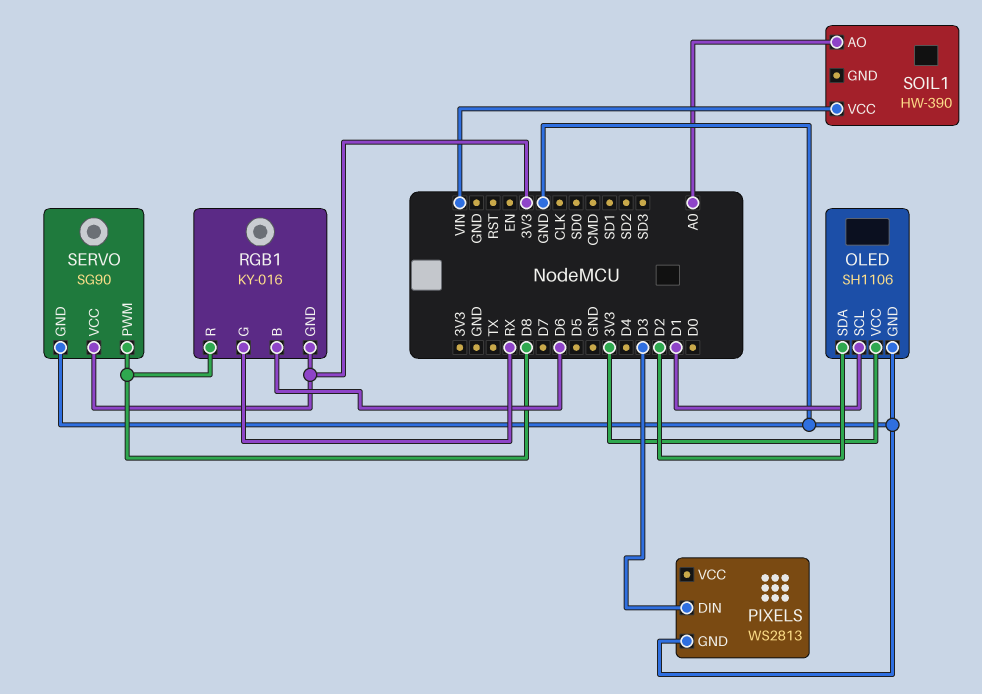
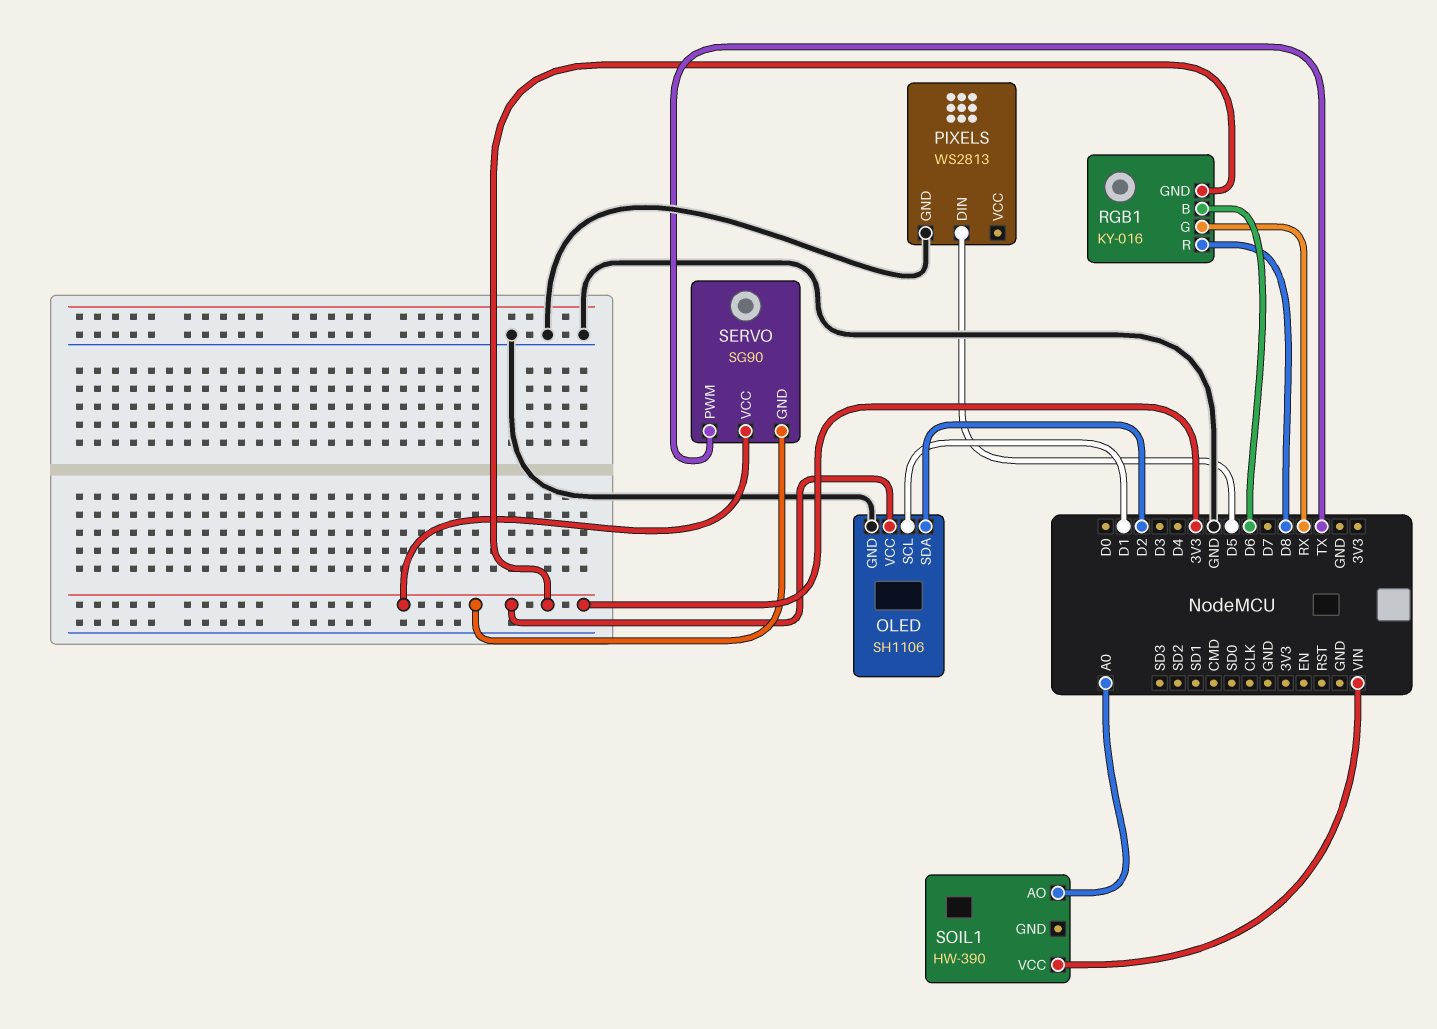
PIXELS pin DIN: D3 -> D5
SERVO pin GND: GND -> 3V3
SERVO pin PWM: D8 -> TX

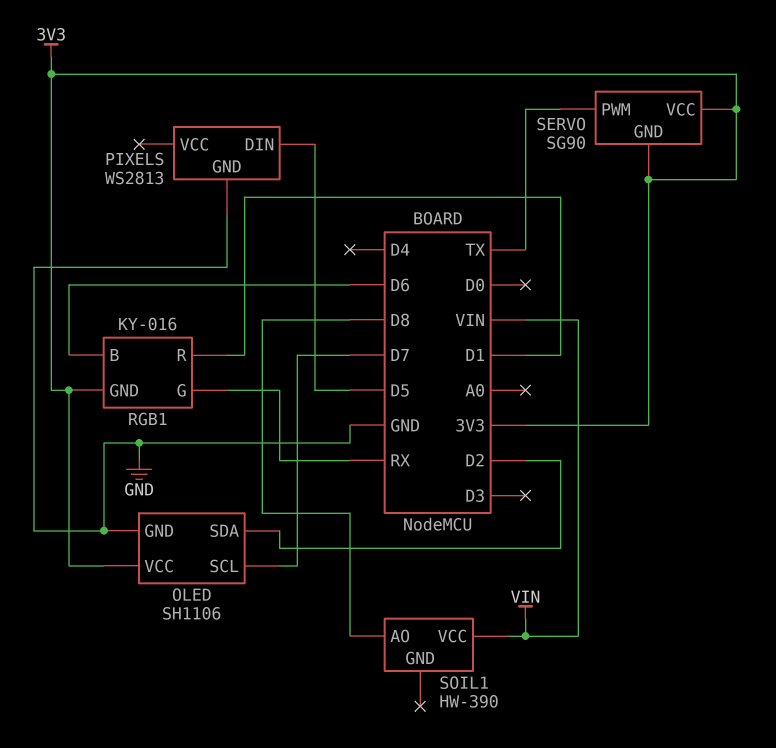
OLED pin SCL: D1 -> D7
RGB1 pin R: D8 -> D1
SOIL1 pin AO: A0 -> D8

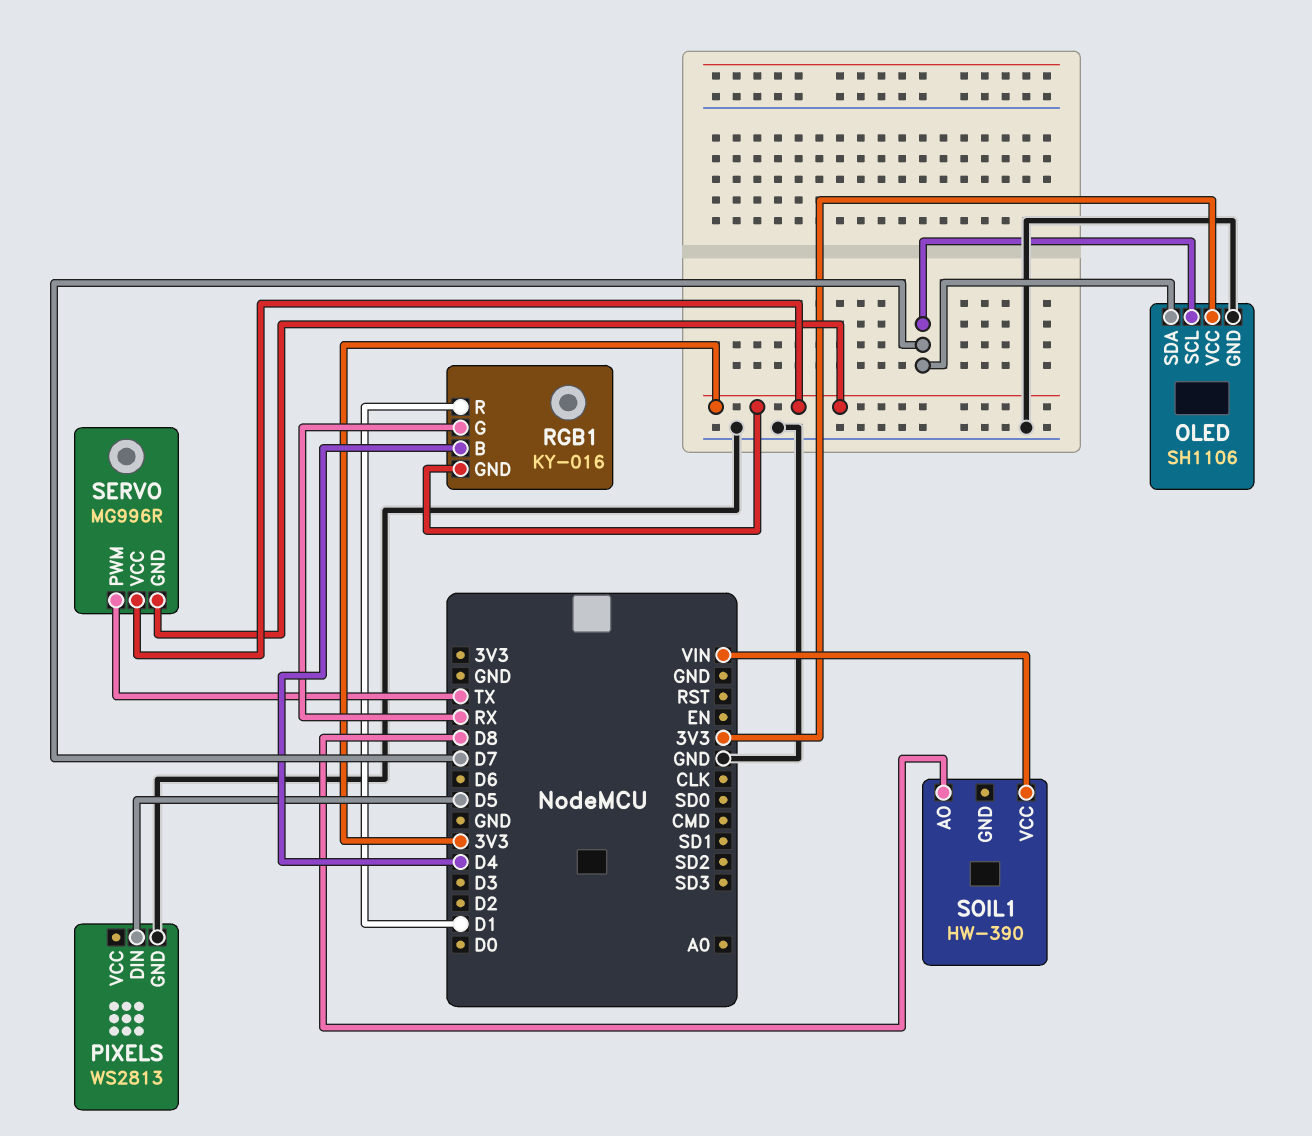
OLED pin SDA: D2 -> D7
RGB1 pin B: D6 -> D4
SERVO: SG90 -> MG996R

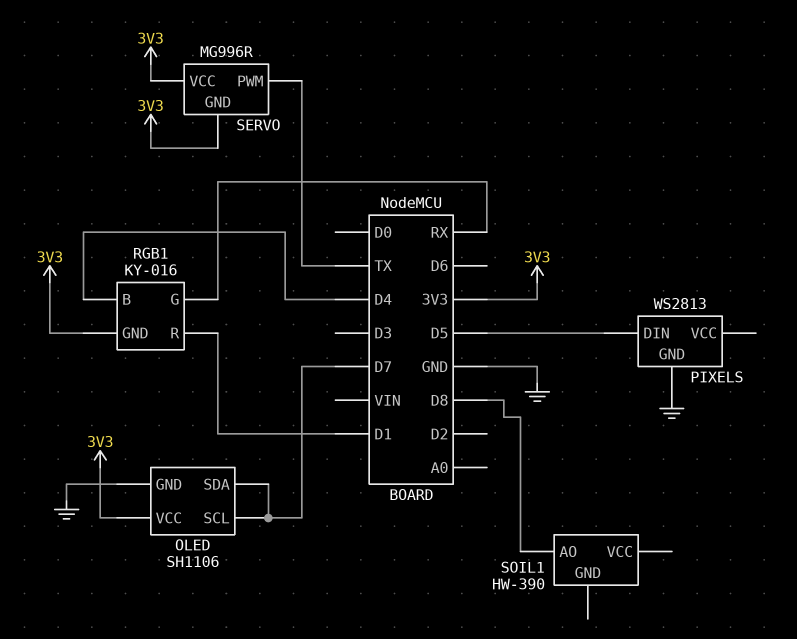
SOIL1 pin VCC: VIN -> none

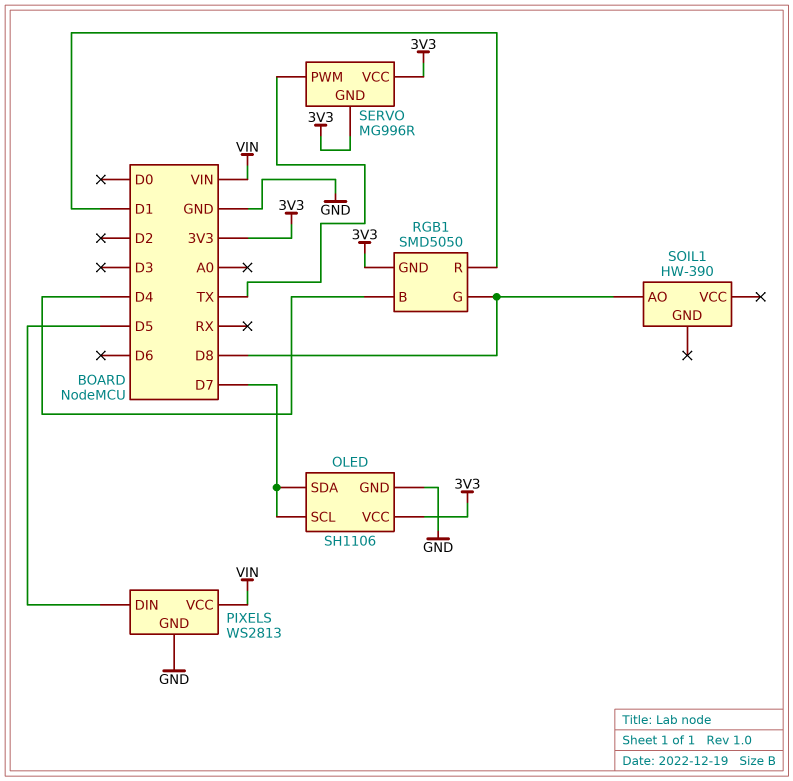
PIXELS pin VCC: none -> VIN
RGB1: KY-016 -> SMD5050
RGB1 pin G: RX -> D8

